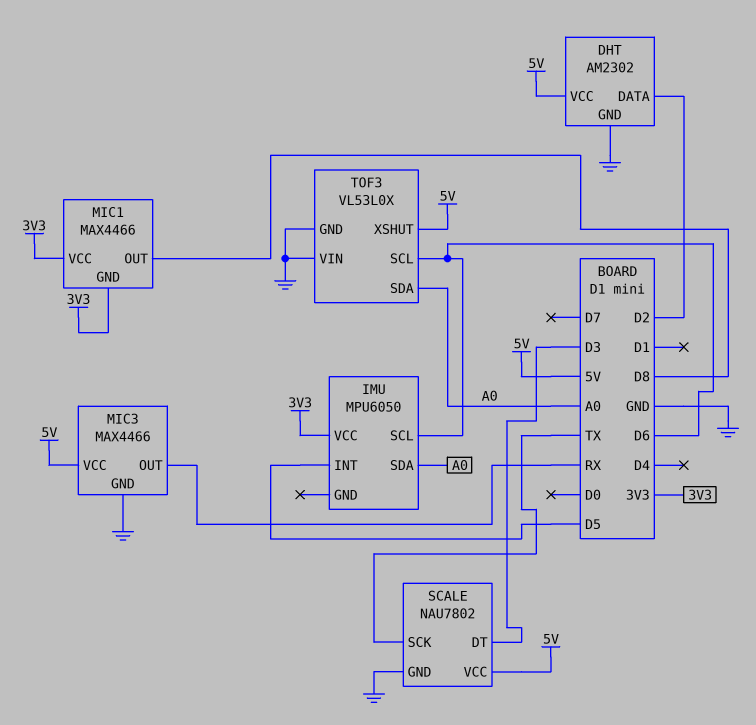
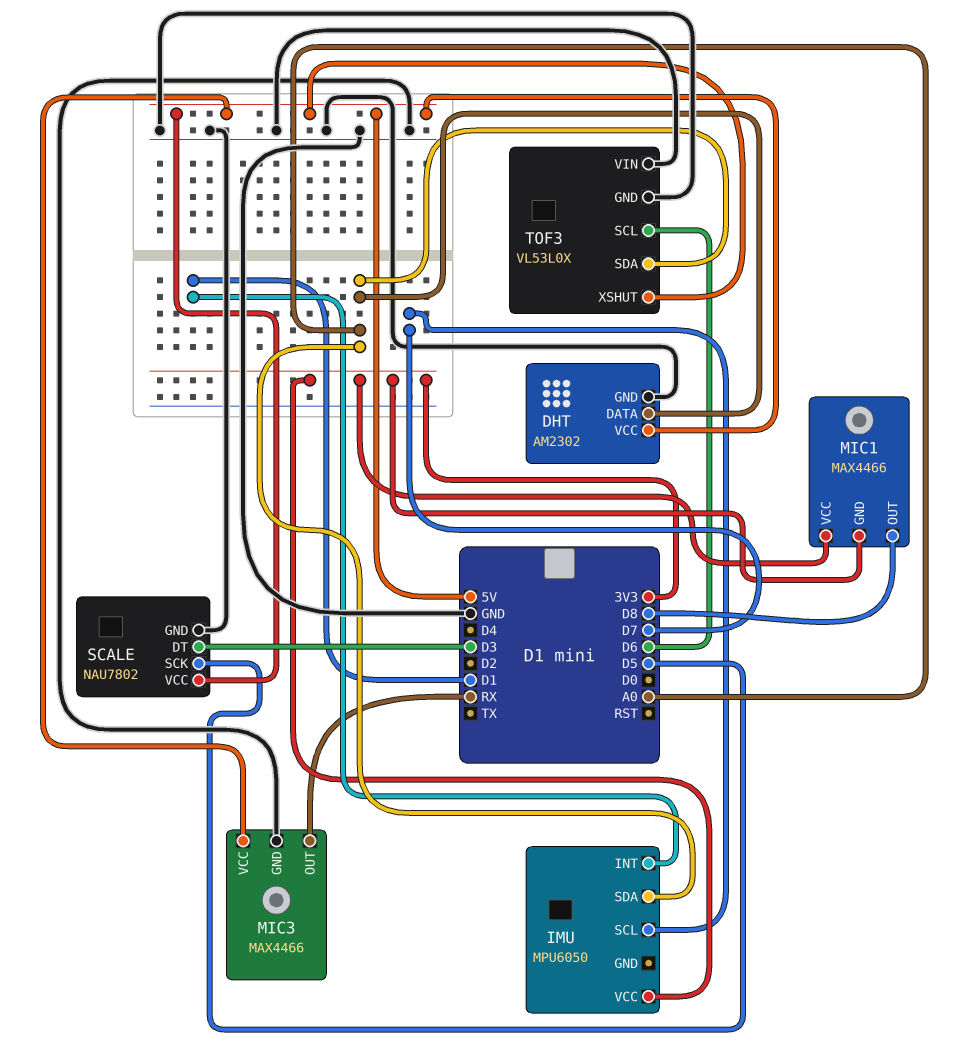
DHT pin DATA: D2 -> A0
IMU pin INT: D5 -> D1
IMU pin SCL: D6 -> D7
SCALE pin SCK: TX -> D5

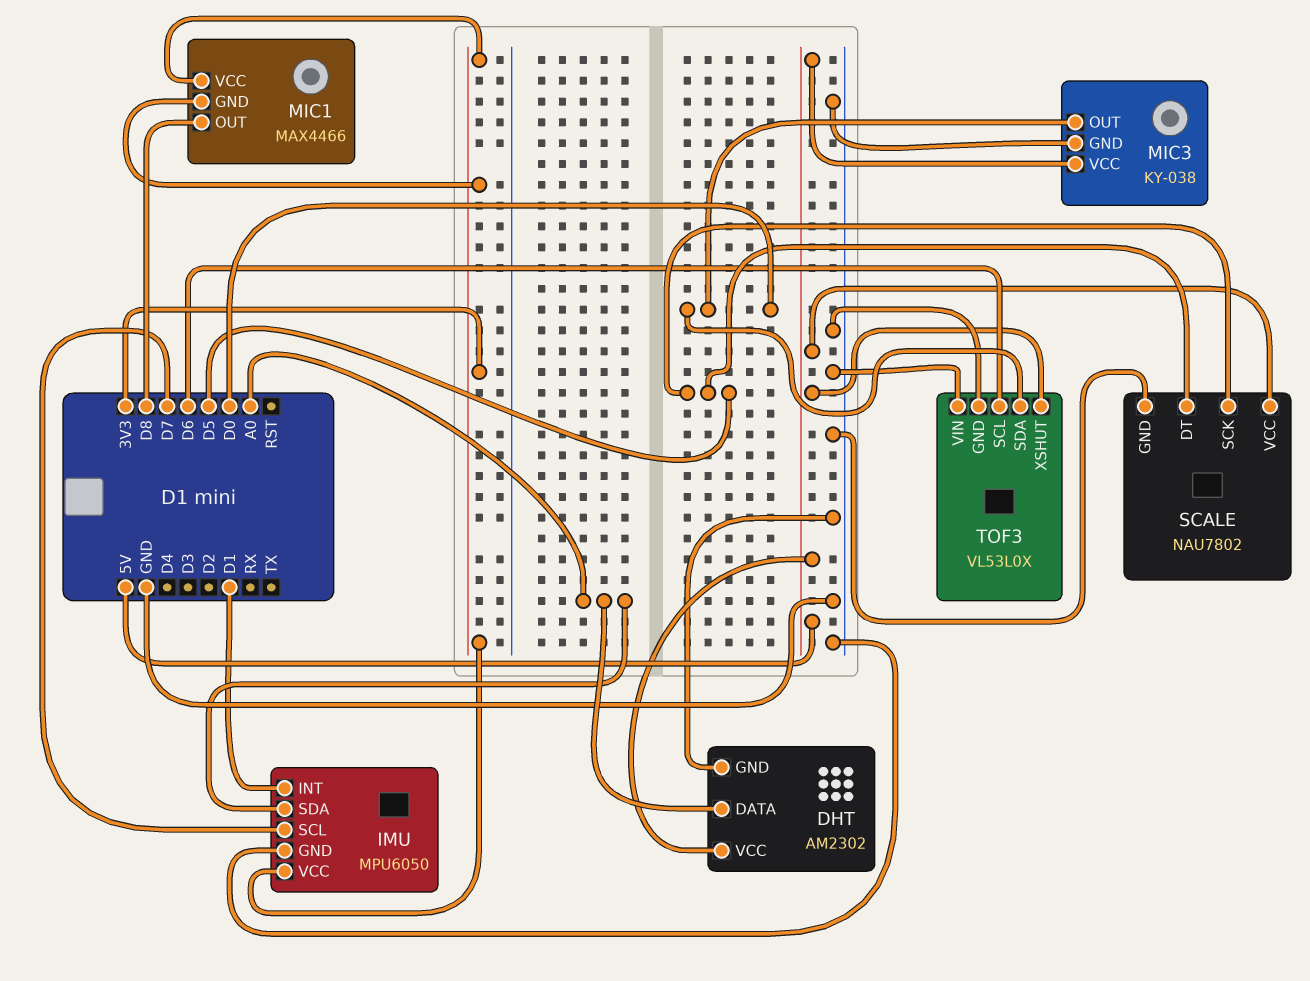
IMU pin GND: none -> GND
MIC3: MAX4466 -> KY-038
MIC3 pin OUT: RX -> D0
SCALE pin DT: D3 -> D5
TOF3 pin SDA: A0 -> D0

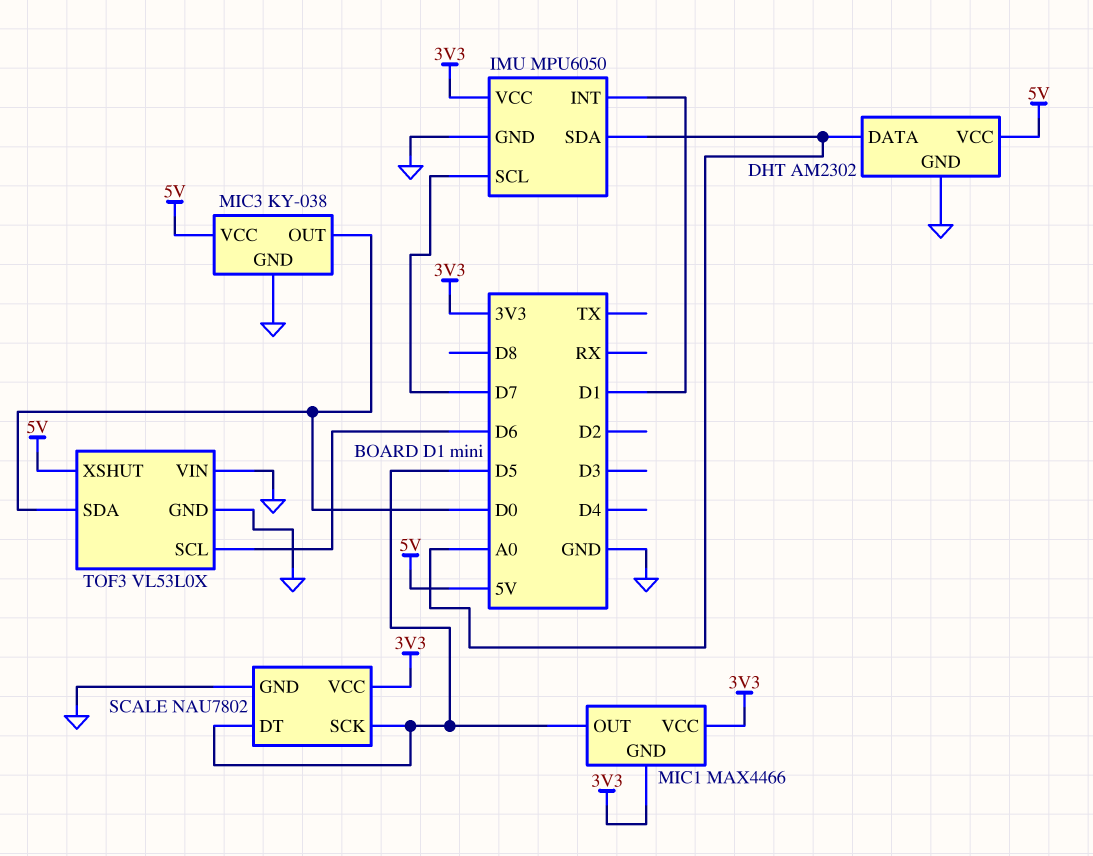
MIC1 pin OUT: D8 -> D5
SCALE pin VCC: 5V -> 3V3

